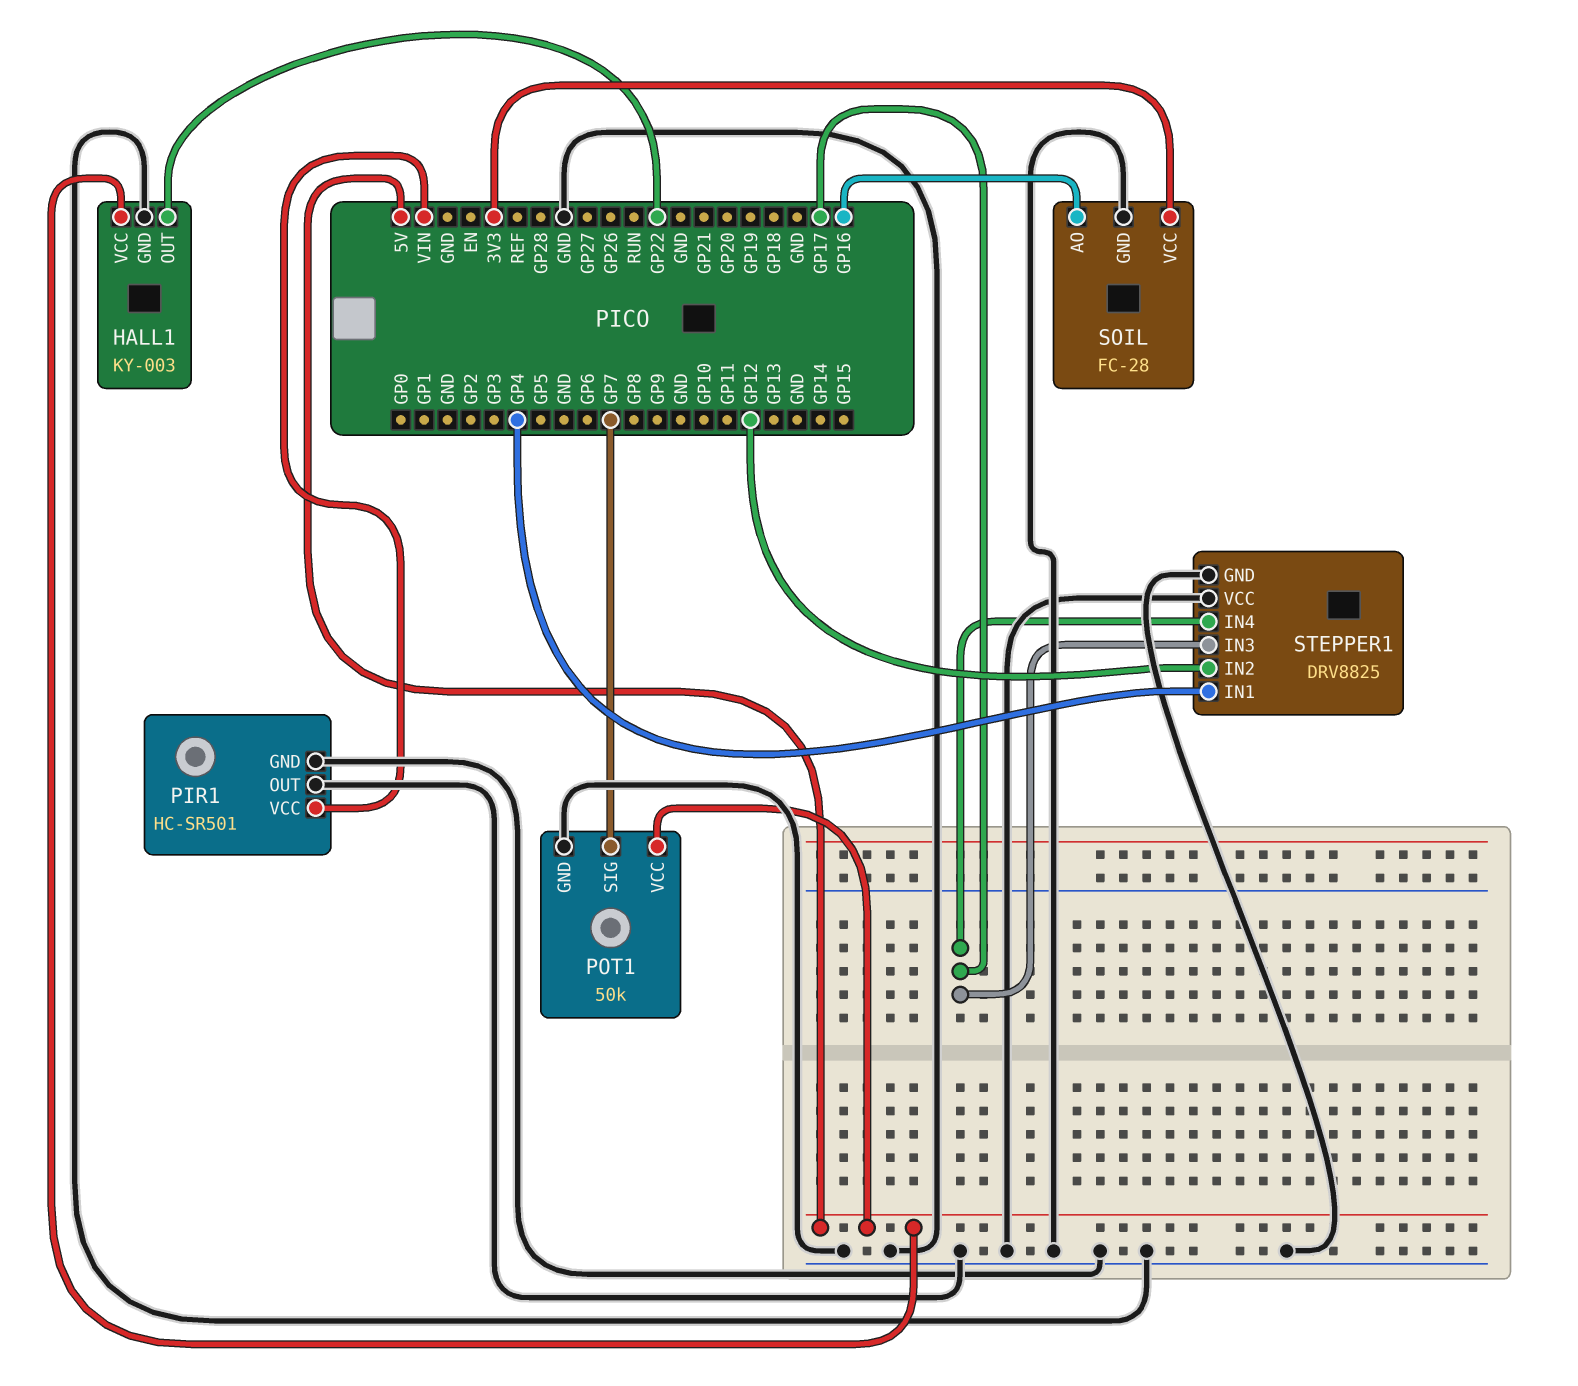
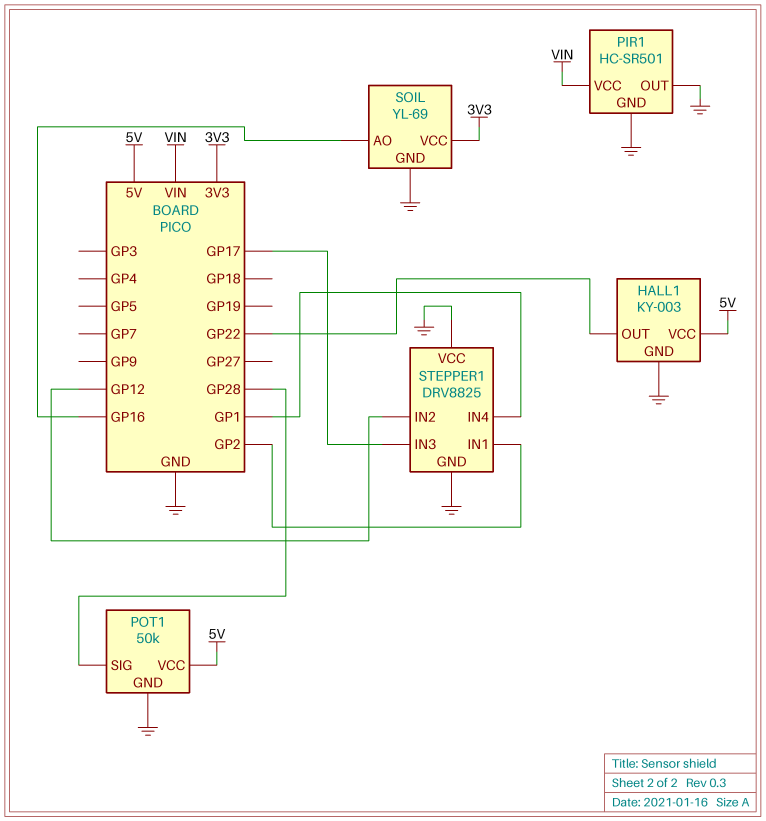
POT1 pin SIG: GP7 -> GP28
SOIL: FC-28 -> YL-69
STEPPER1 pin IN1: GP4 -> GP2
STEPPER1 pin IN4: GP17 -> GP1

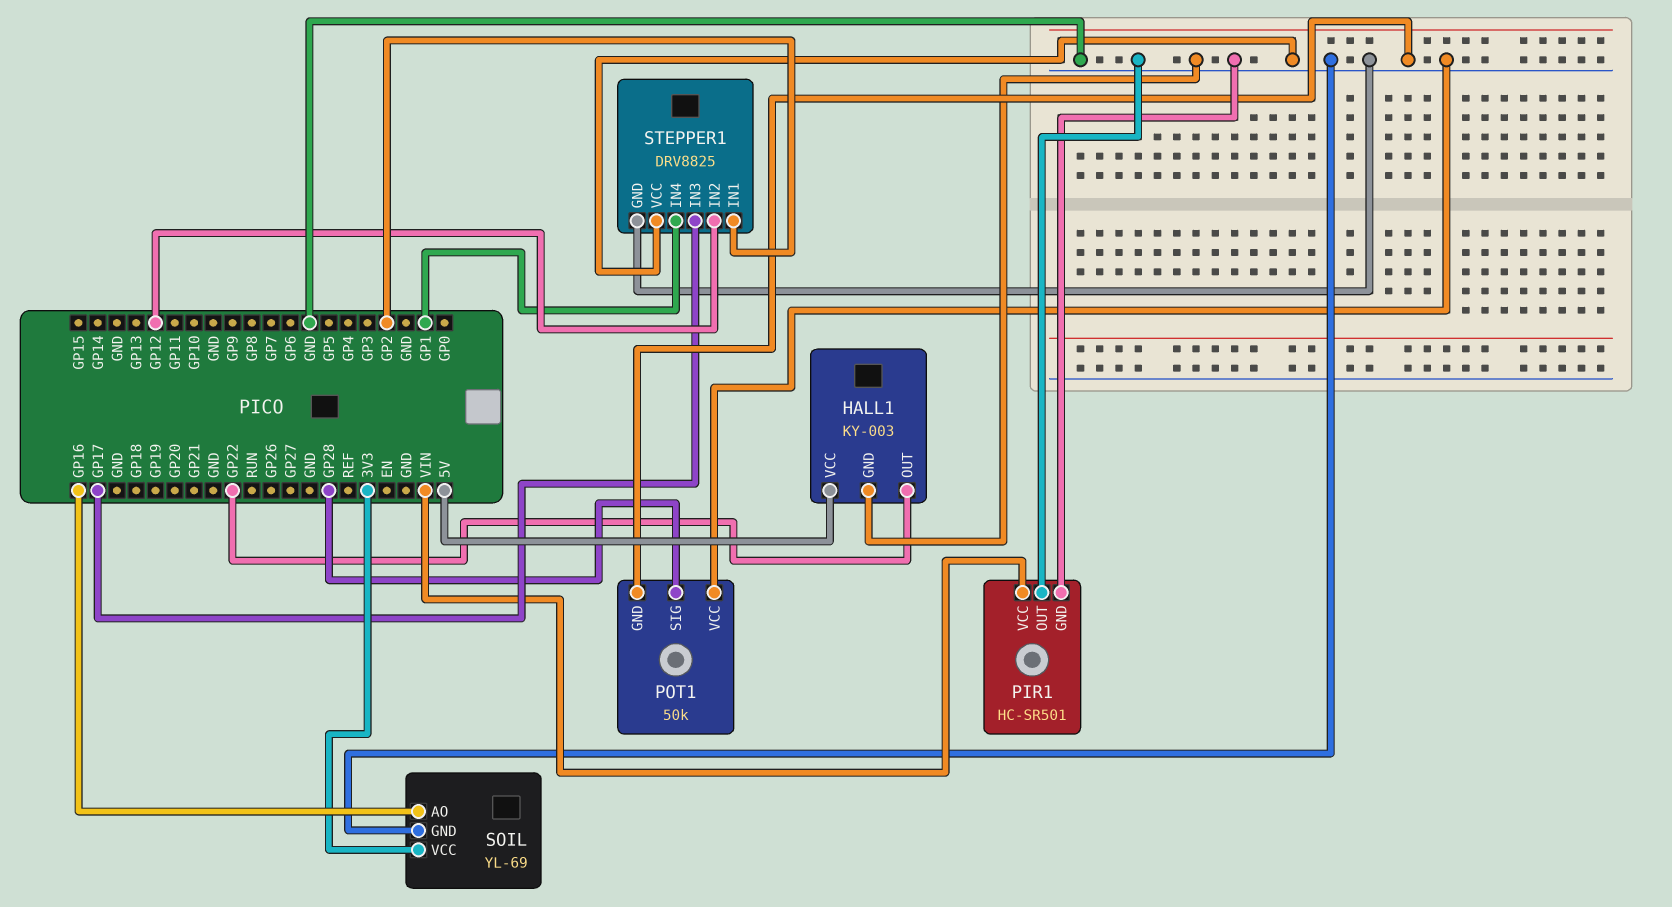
POT1 pin VCC: 5V -> GND

